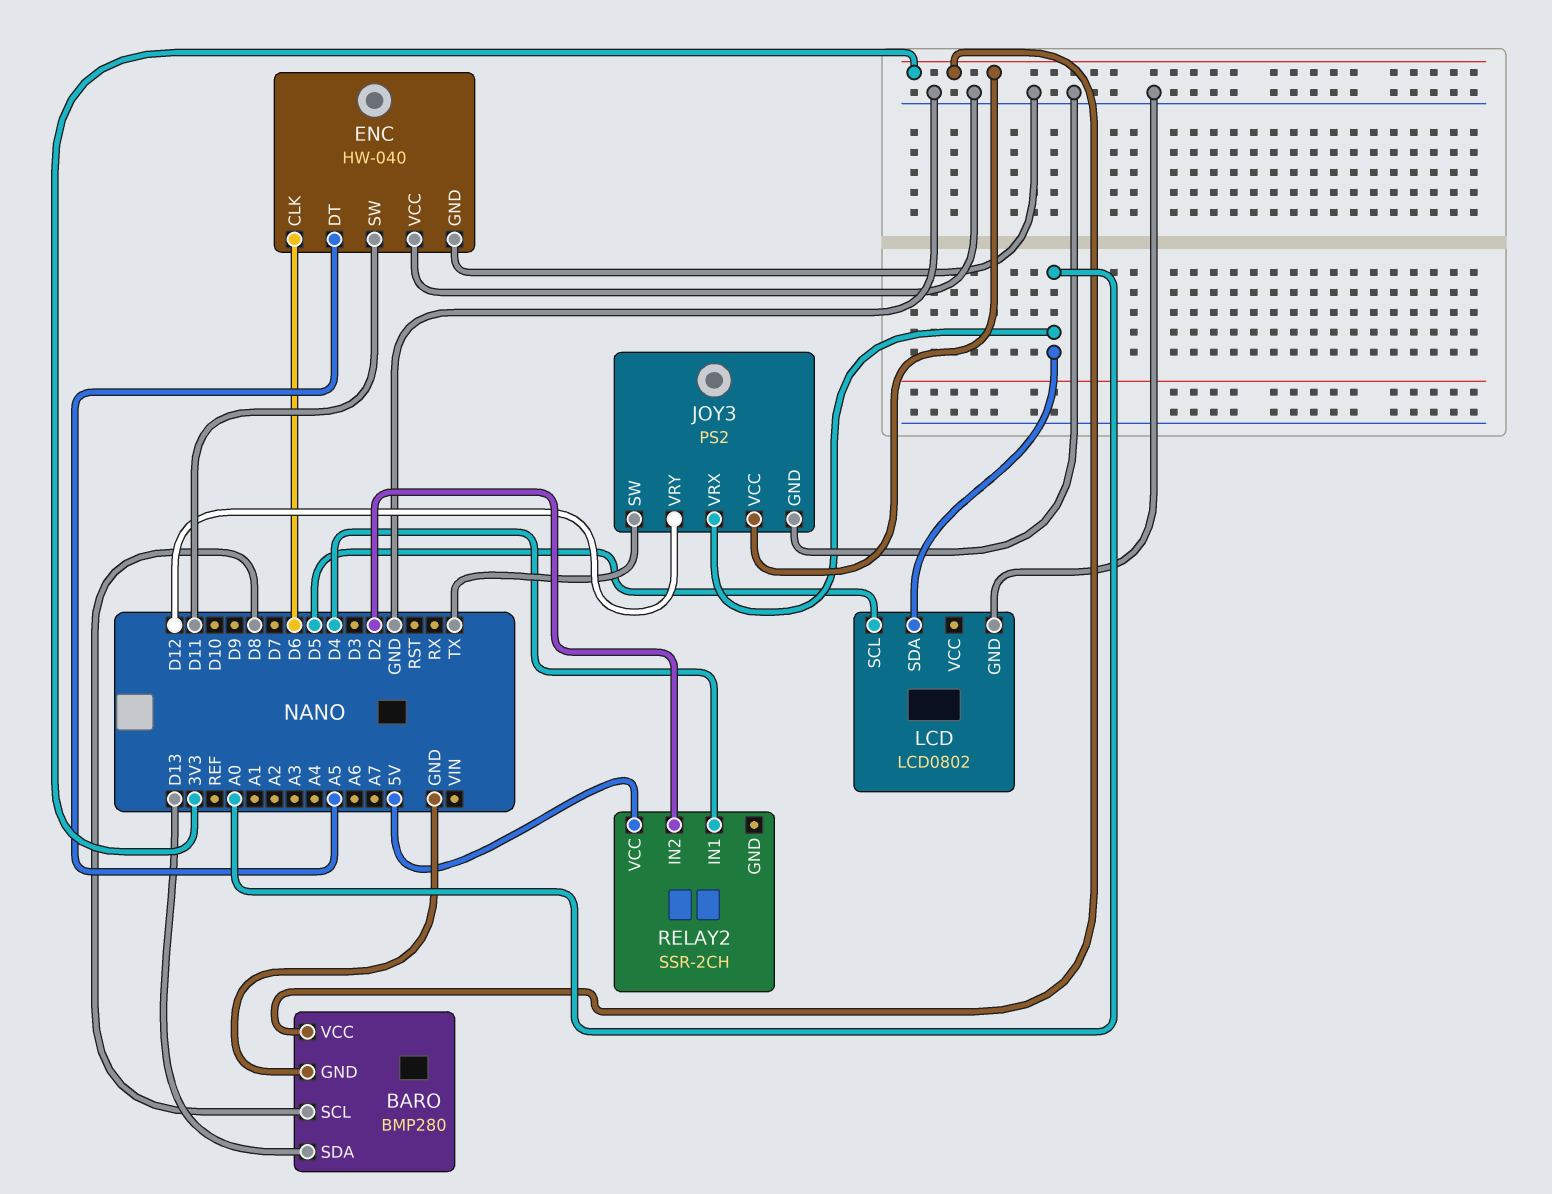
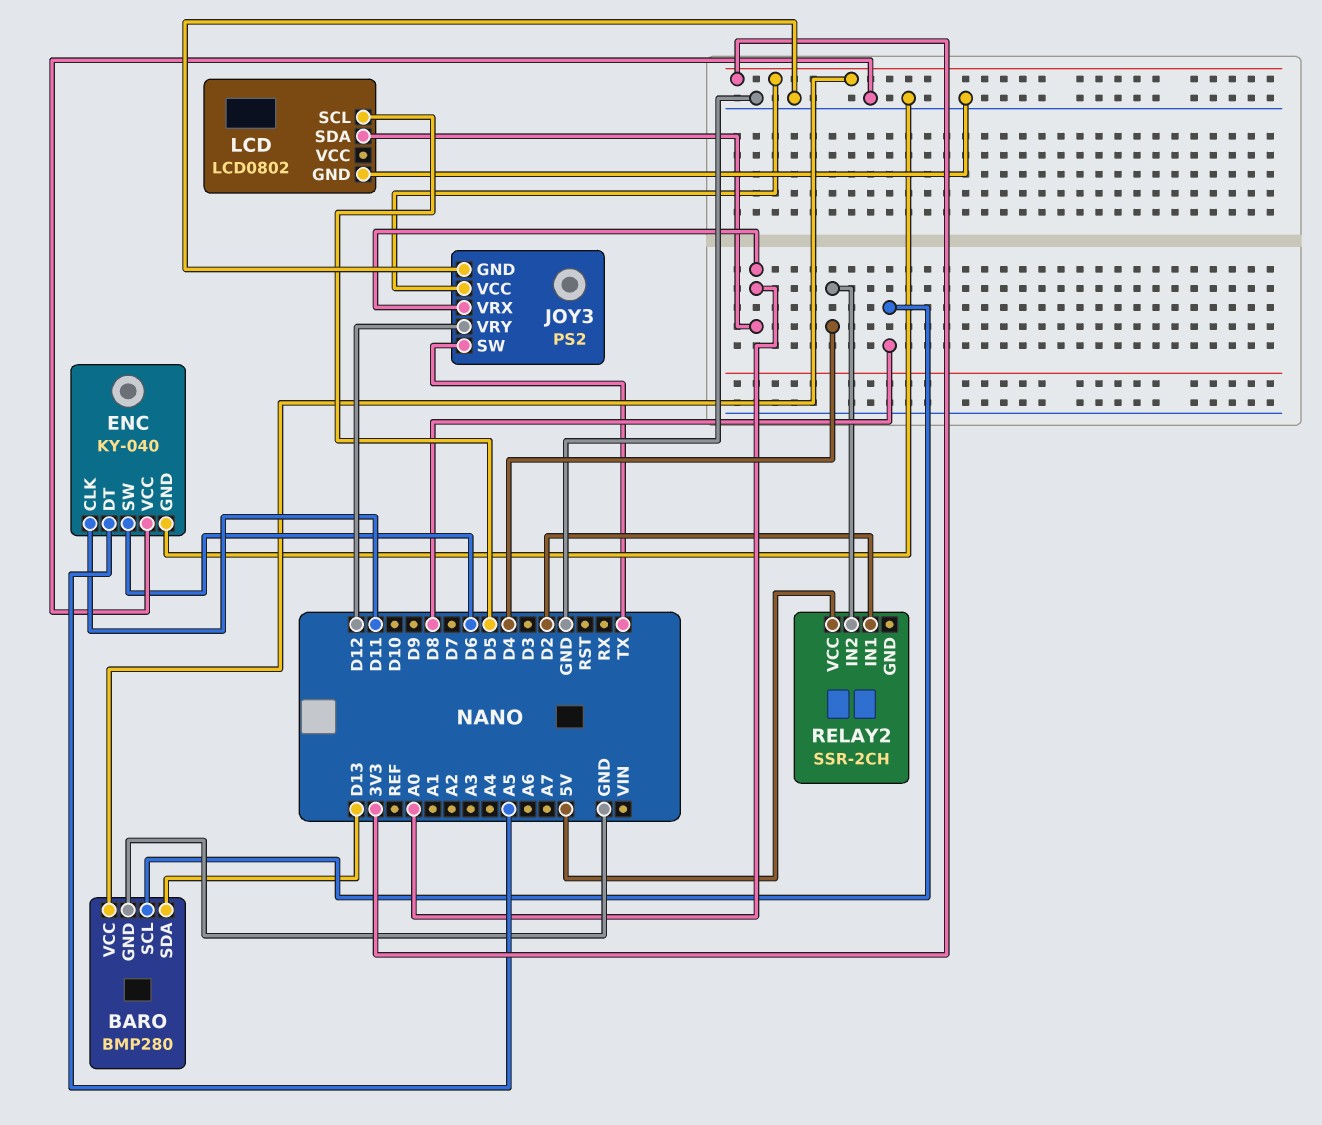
ENC: HW-040 -> KY-040
ENC pin CLK: D6 -> D11
ENC pin SW: D11 -> D6
RELAY2 pin IN1: D4 -> D2
RELAY2 pin IN2: D2 -> D4

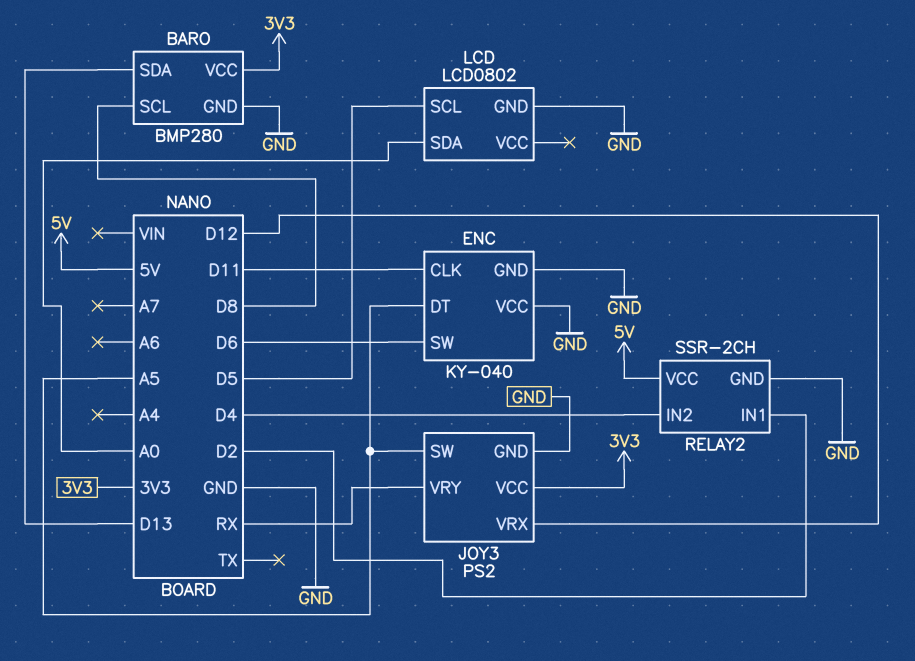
JOY3 pin SW: TX -> A5
JOY3 pin VRX: A0 -> D12
JOY3 pin VRY: D12 -> RX
RELAY2 pin GND: none -> GND

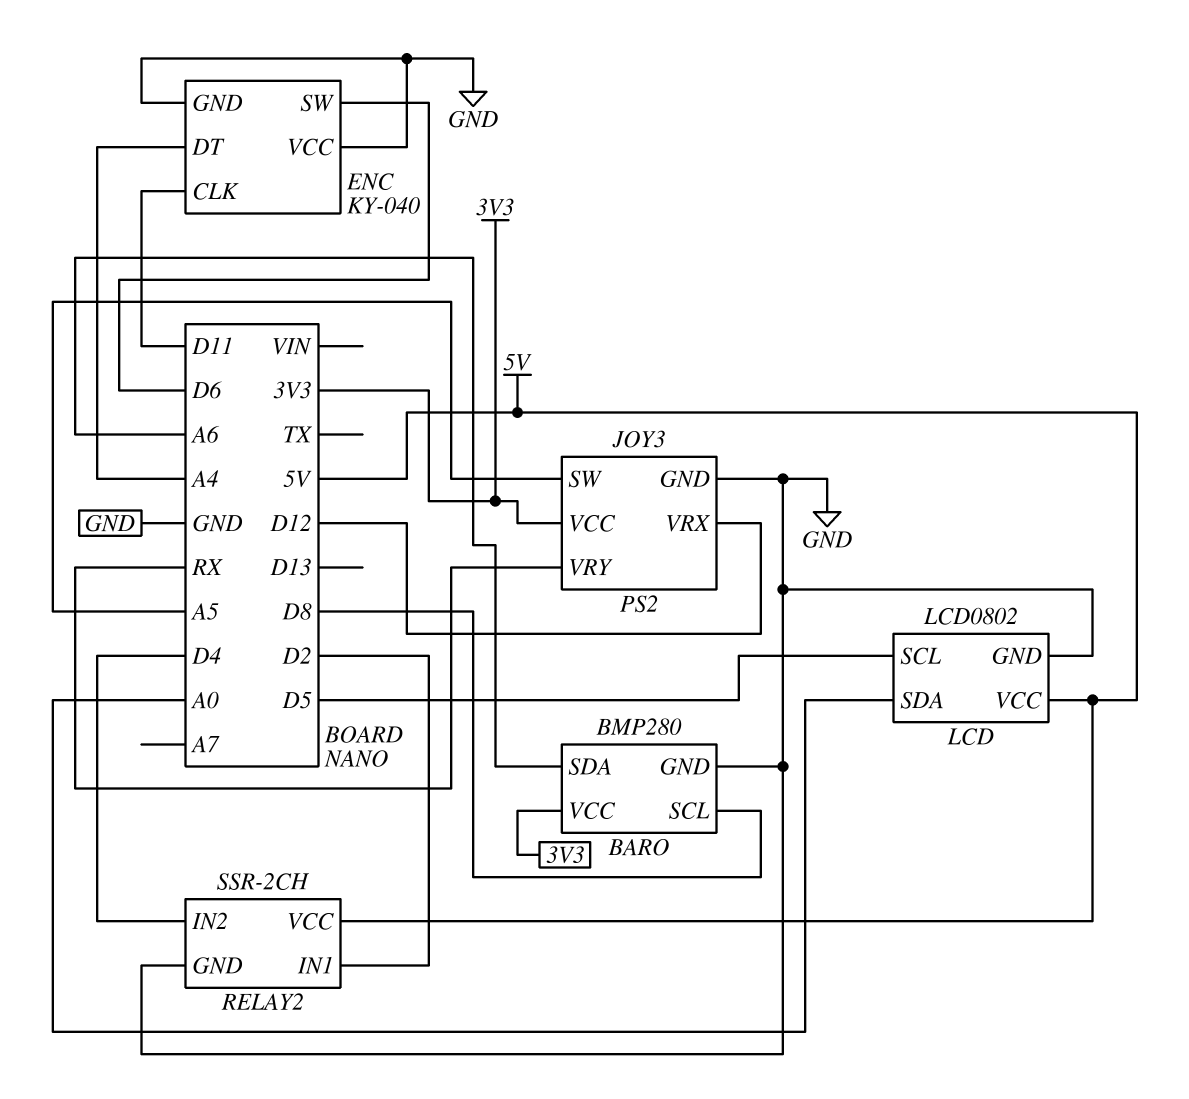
BARO pin SDA: D13 -> A6
ENC pin DT: A5 -> A4
LCD pin VCC: none -> 5V

